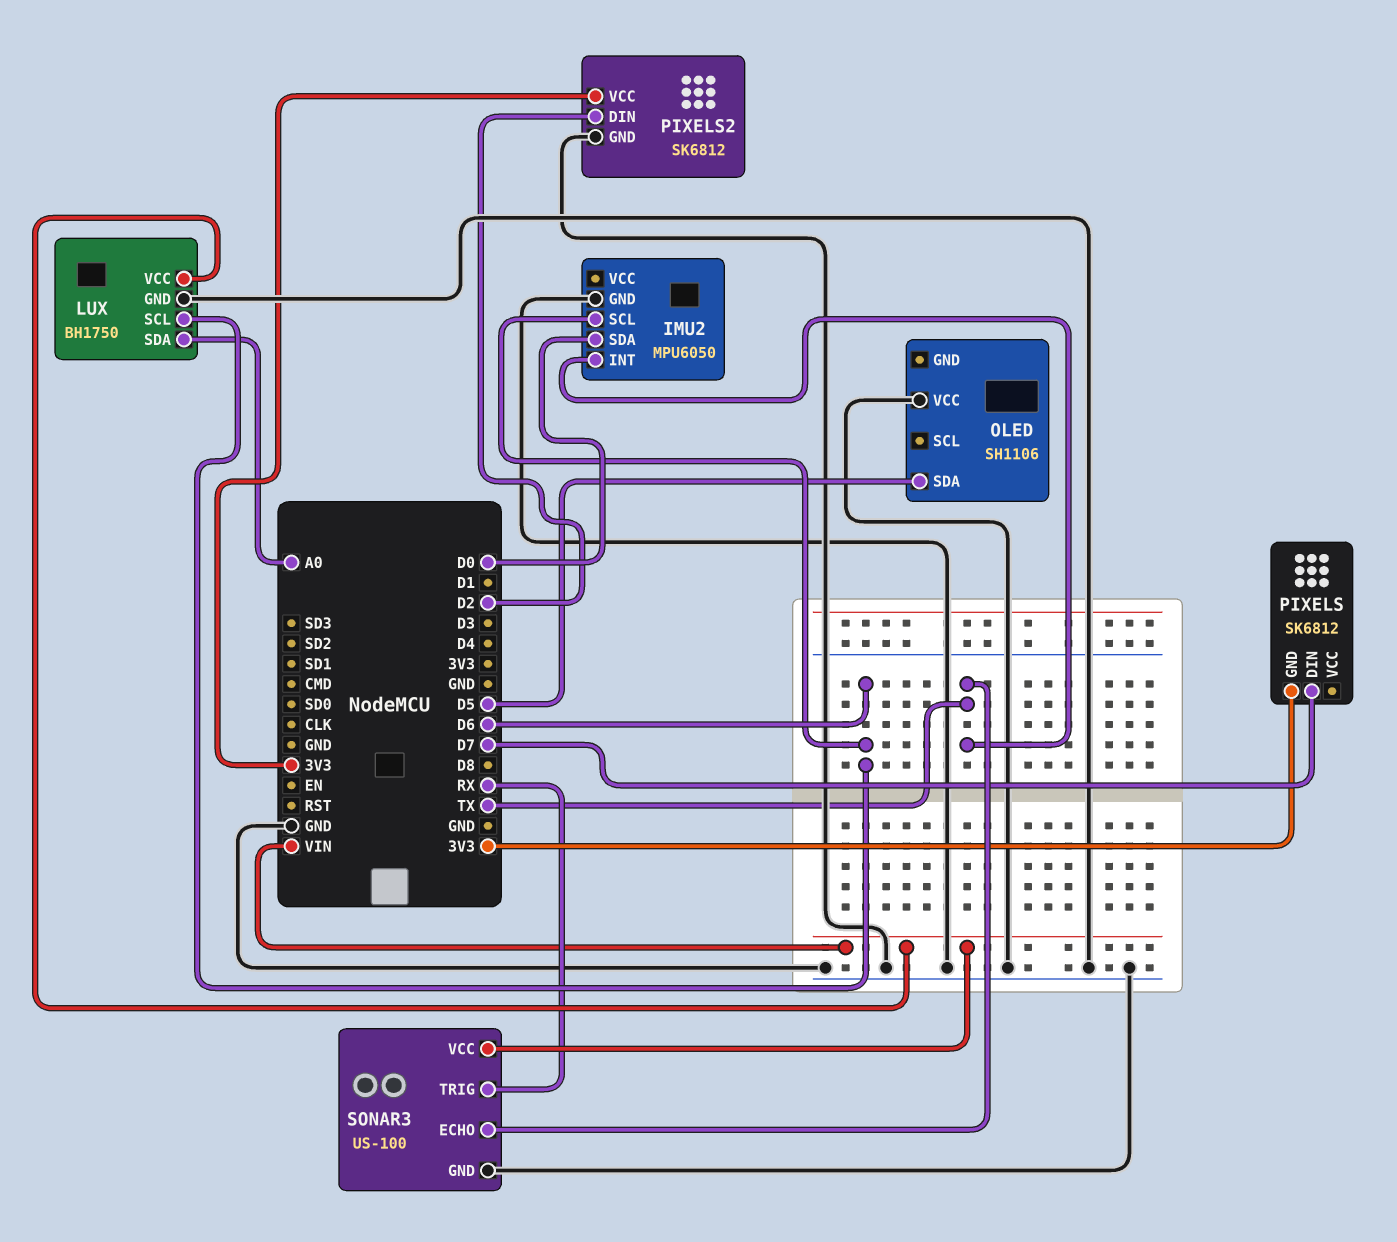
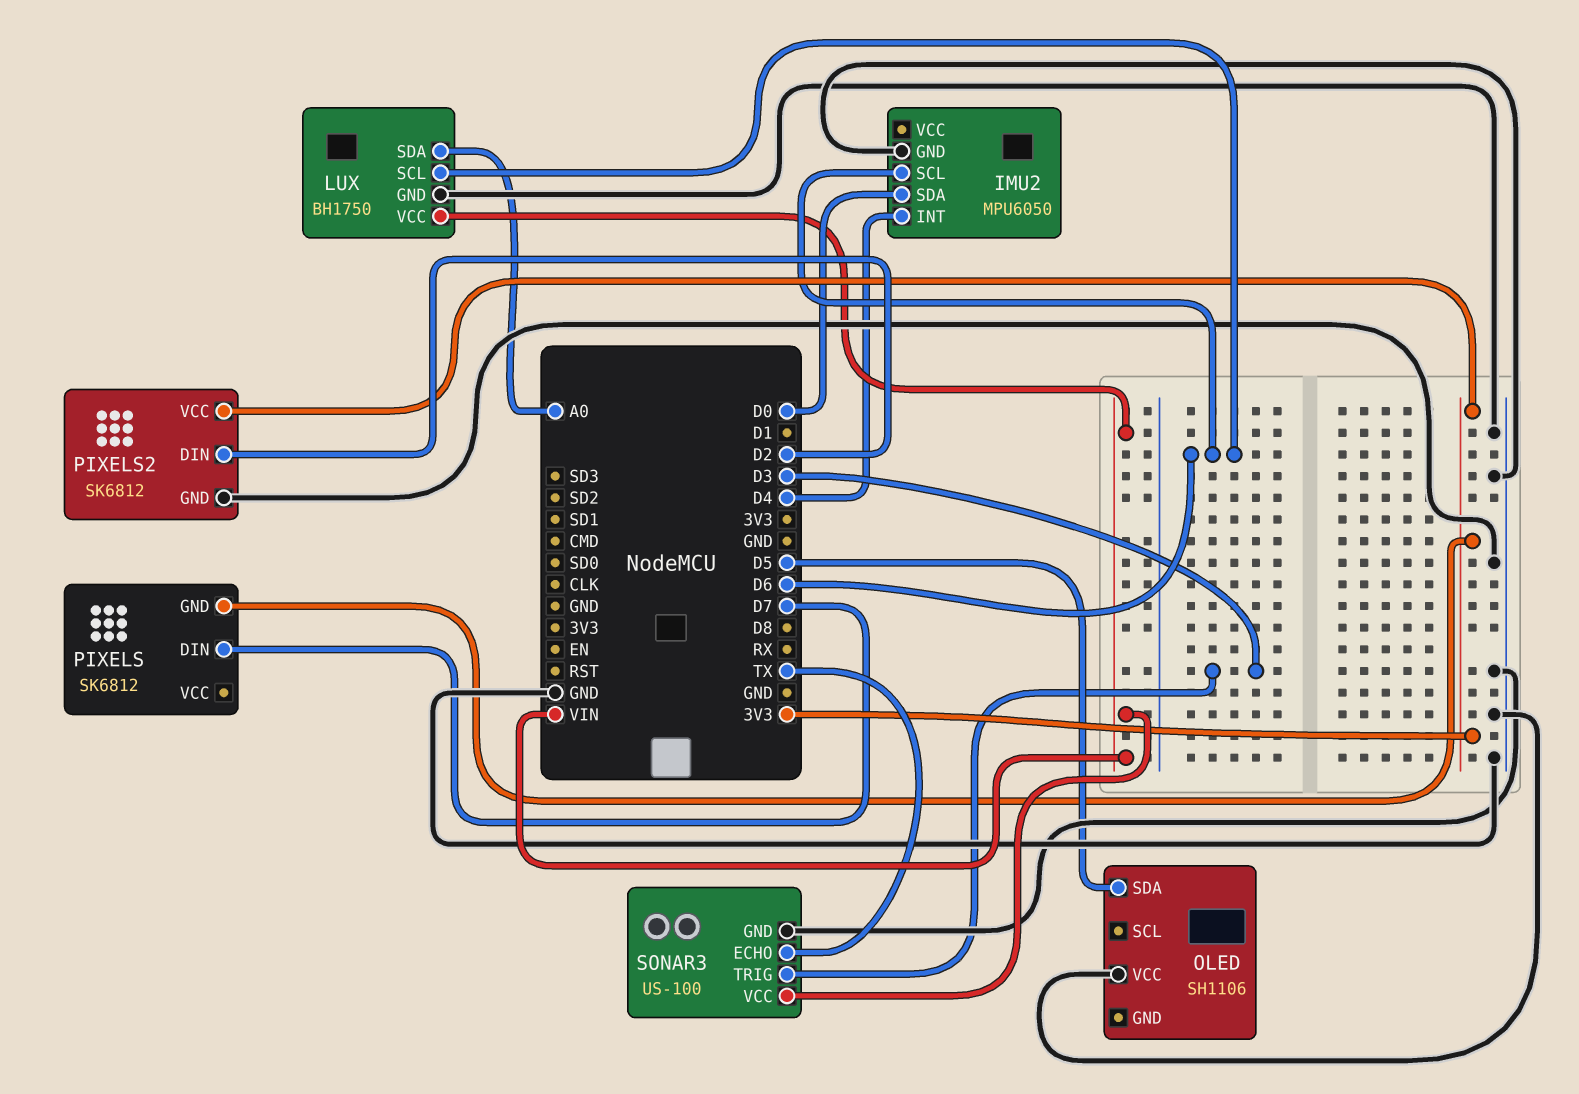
IMU2 pin INT: TX -> D4
SONAR3 pin TRIG: RX -> D3

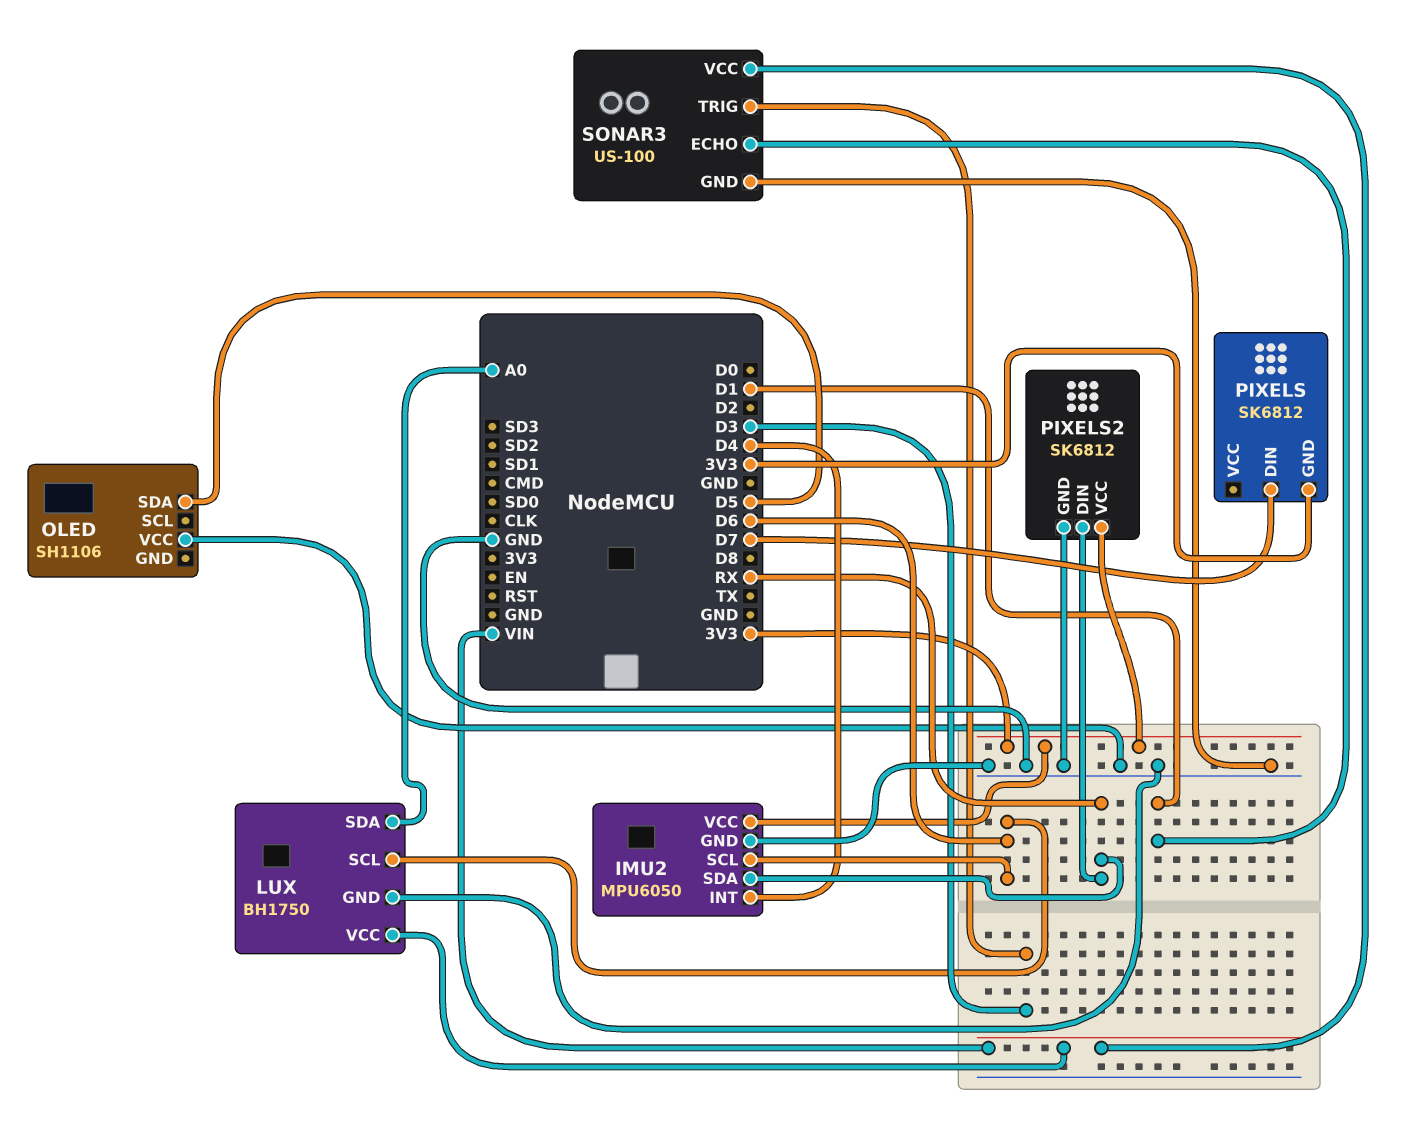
IMU2 pin SDA: D0 -> RX
IMU2 pin VCC: none -> 3V3
PIXELS2 pin DIN: D2 -> RX
SONAR3 pin ECHO: TX -> D1

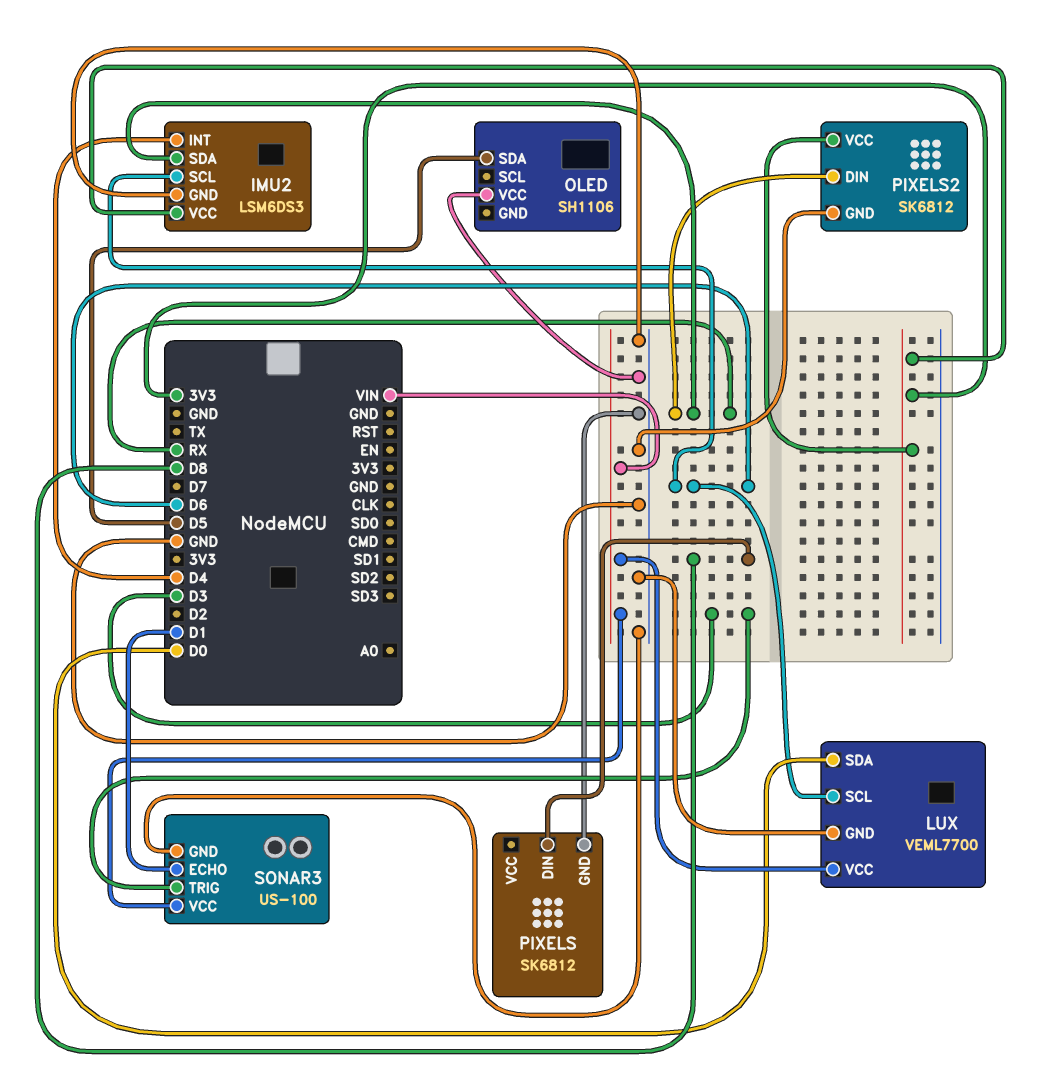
IMU2: MPU6050 -> LSM6DS3
LUX: BH1750 -> VEML7700
LUX pin SDA: A0 -> D0
PIXELS pin DIN: D7 -> D8
PIXELS pin GND: 3V3 -> GND

